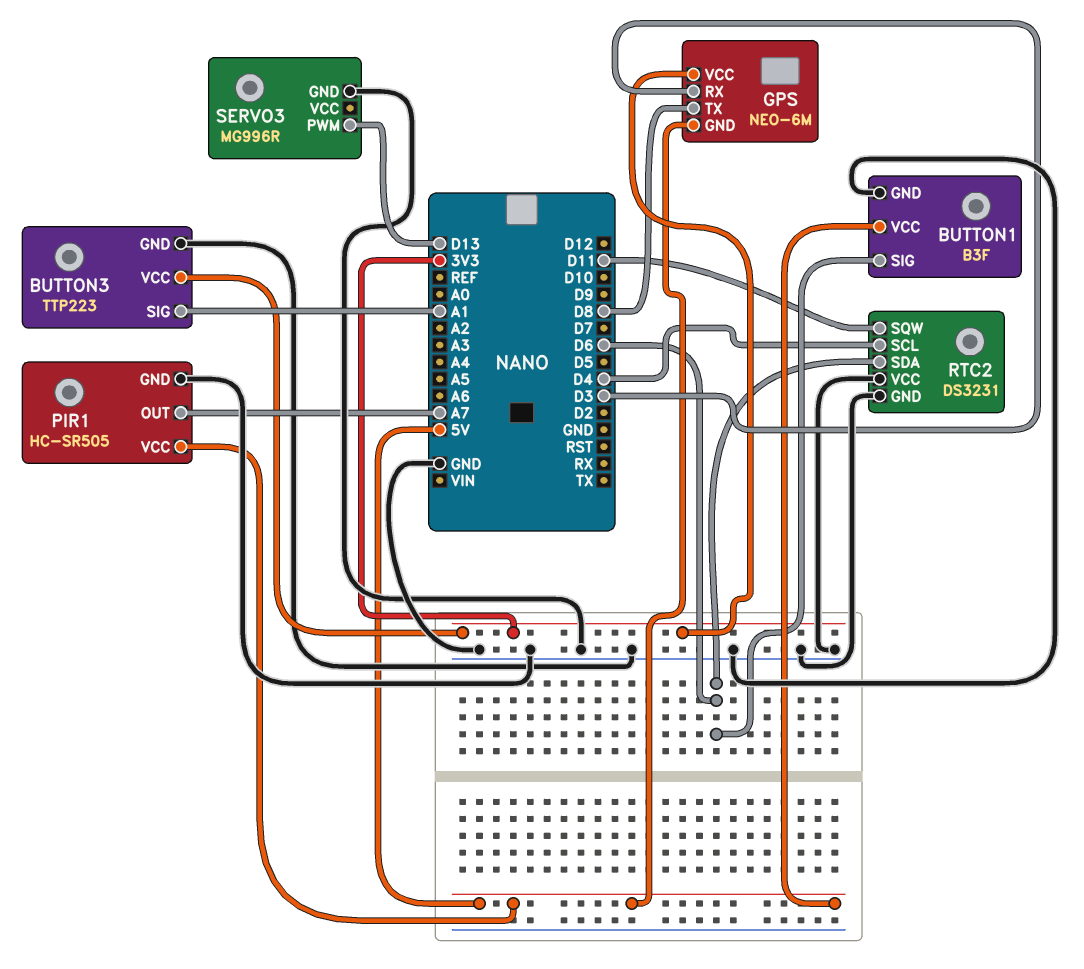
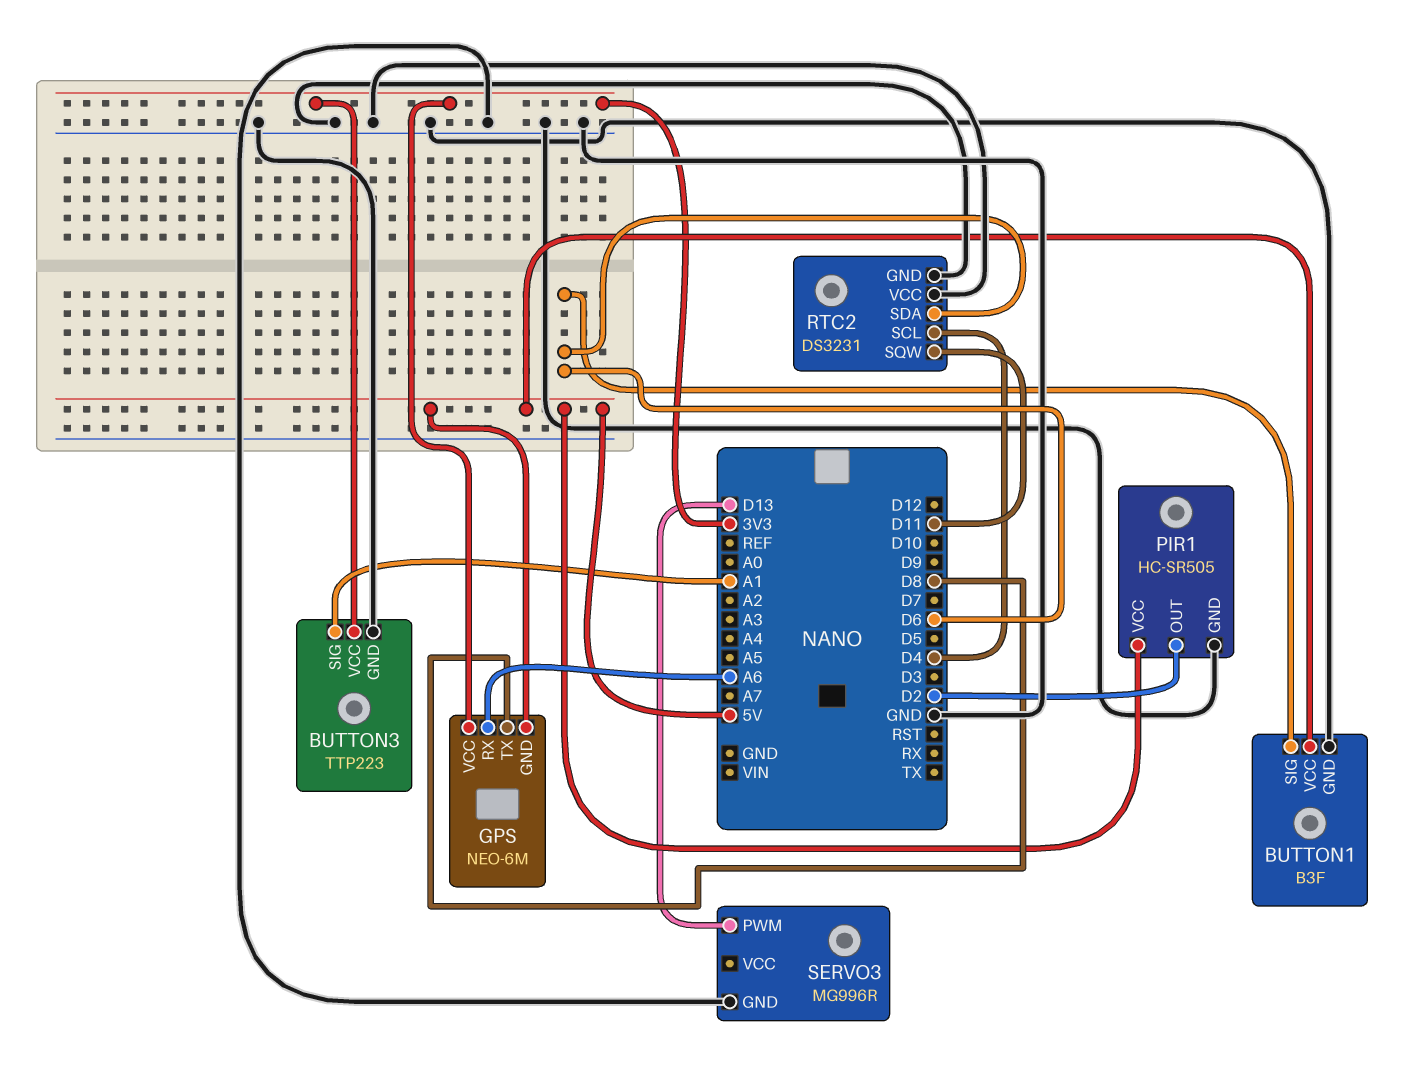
GPS pin RX: D3 -> A6
PIR1 pin OUT: A7 -> D2

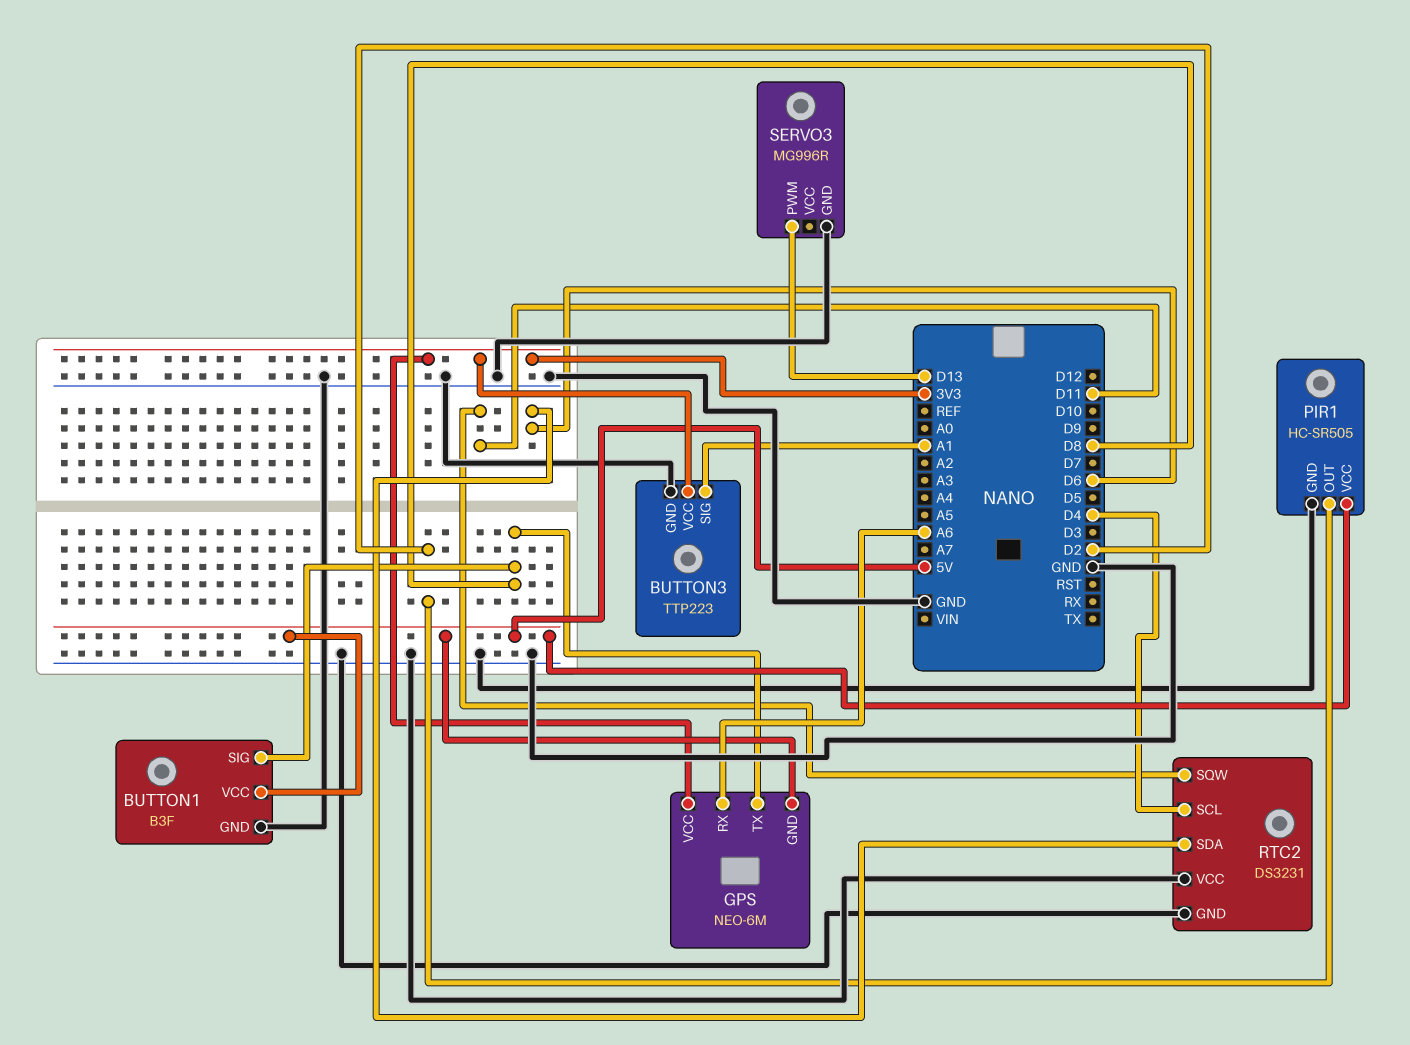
BUTTON1 pin SIG: D6 -> D8

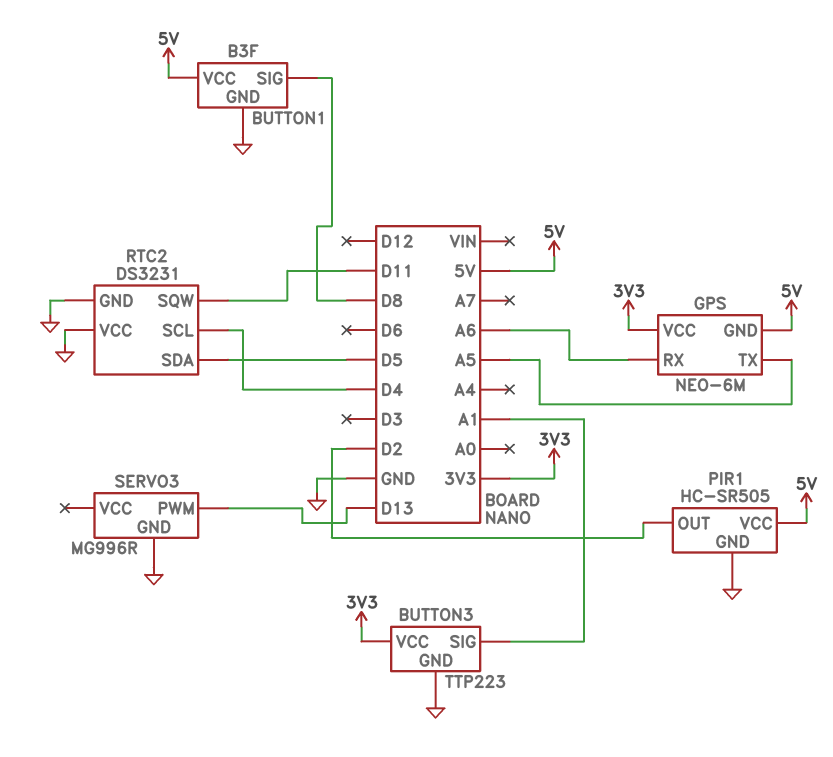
GPS pin TX: D8 -> A5
RTC2 pin SDA: D6 -> D5

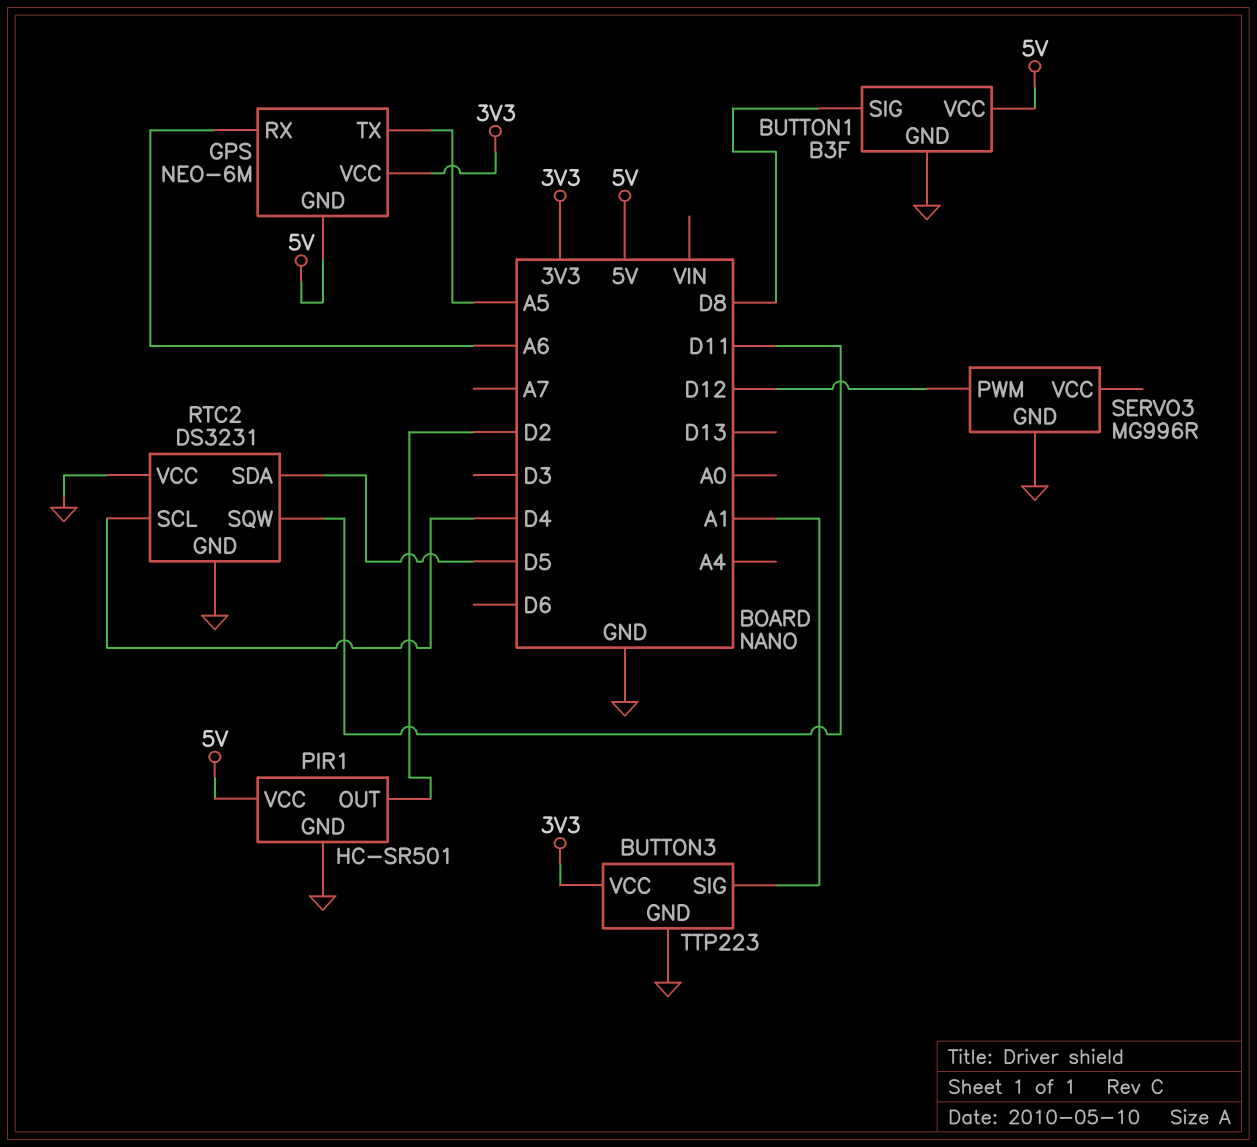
PIR1: HC-SR505 -> HC-SR501
SERVO3 pin PWM: D13 -> D12

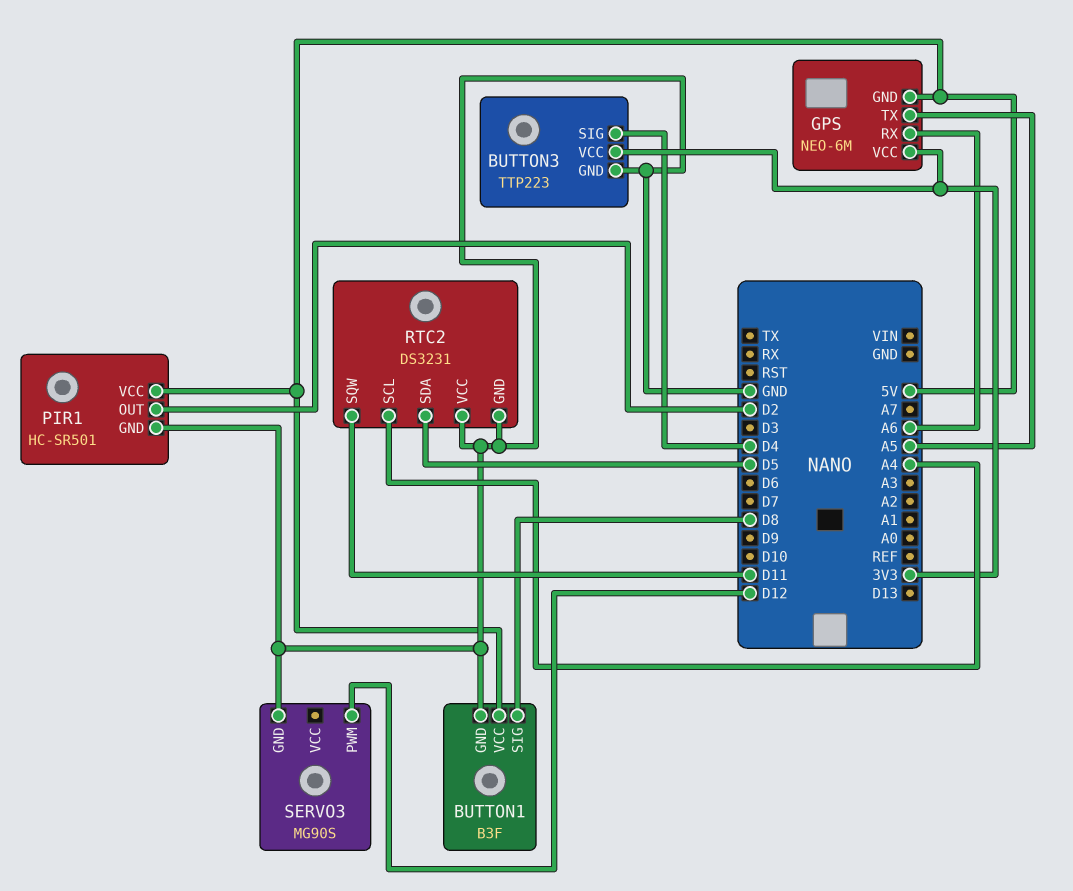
BUTTON3 pin SIG: A1 -> D4
RTC2 pin SCL: D4 -> A4
SERVO3: MG996R -> MG90S

